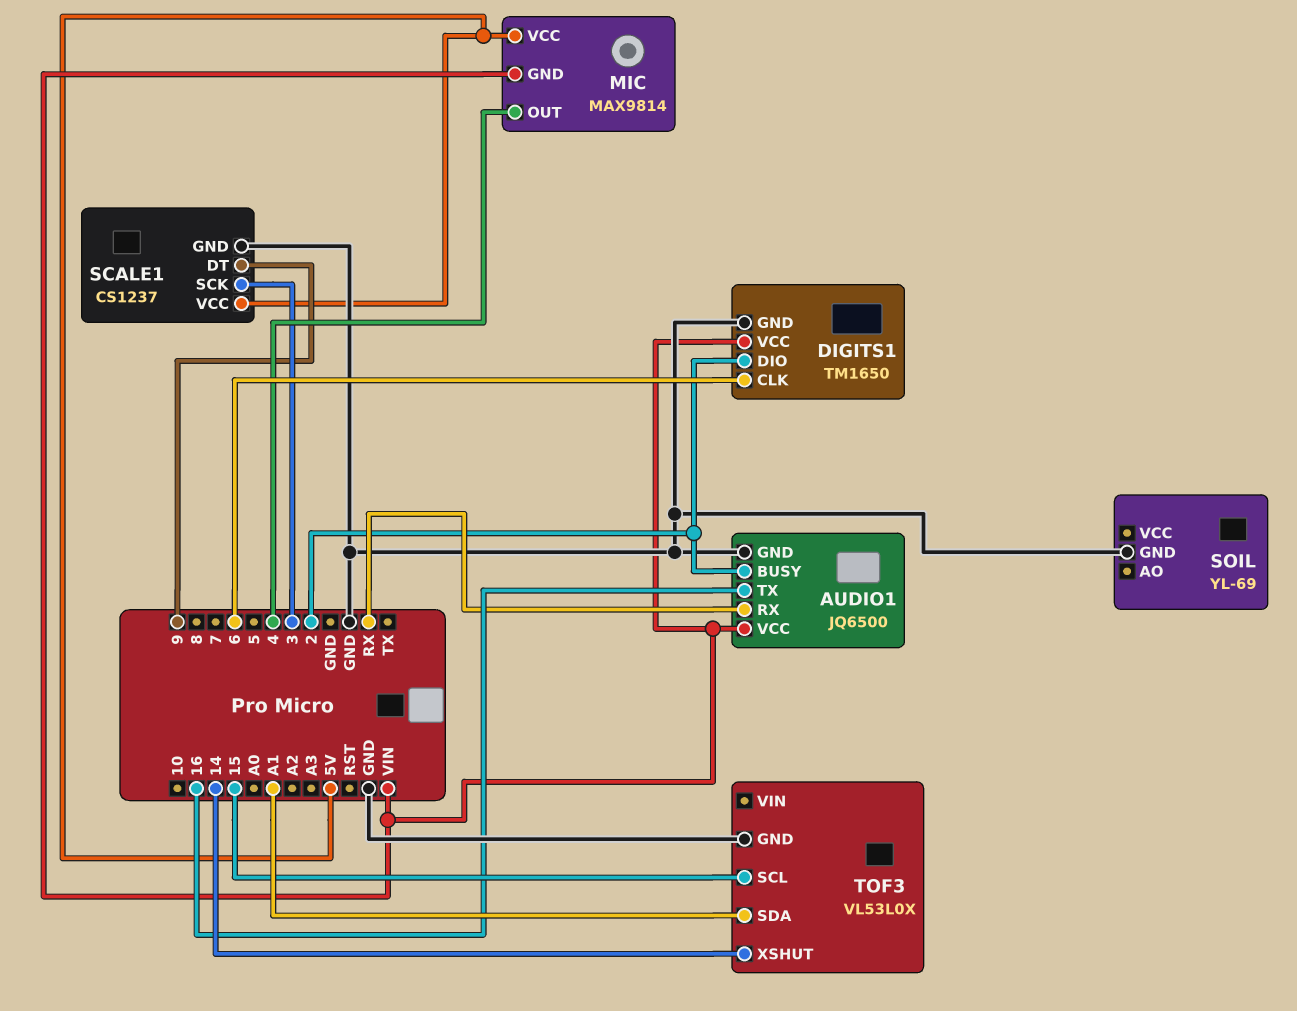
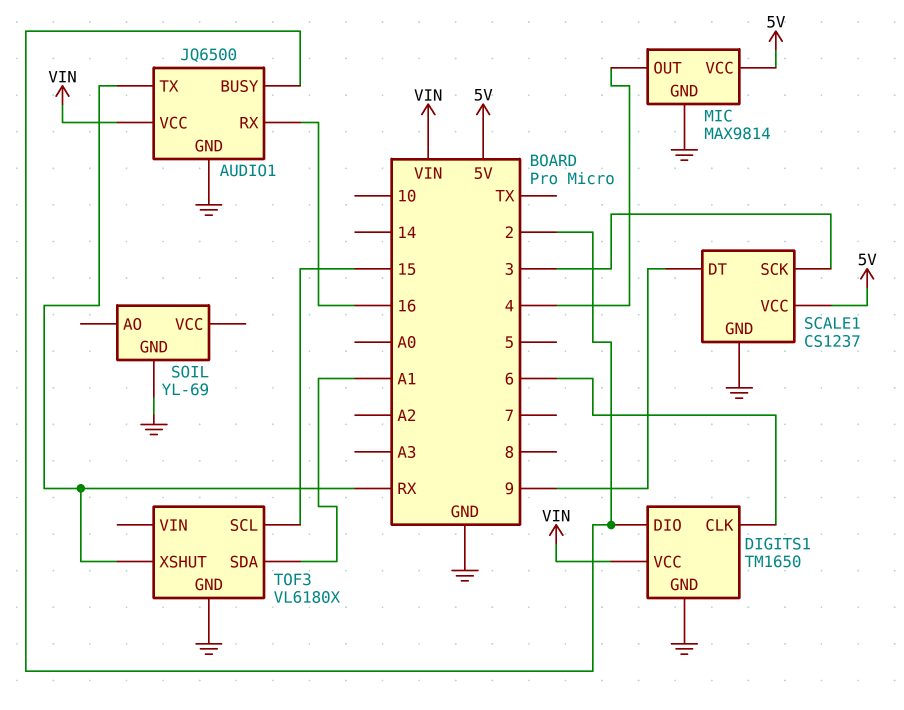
AUDIO1 pin RX: RX -> 16
AUDIO1 pin TX: 16 -> RX
MIC pin GND: VIN -> GND
TOF3: VL53L0X -> VL6180X
TOF3 pin XSHUT: 14 -> RX

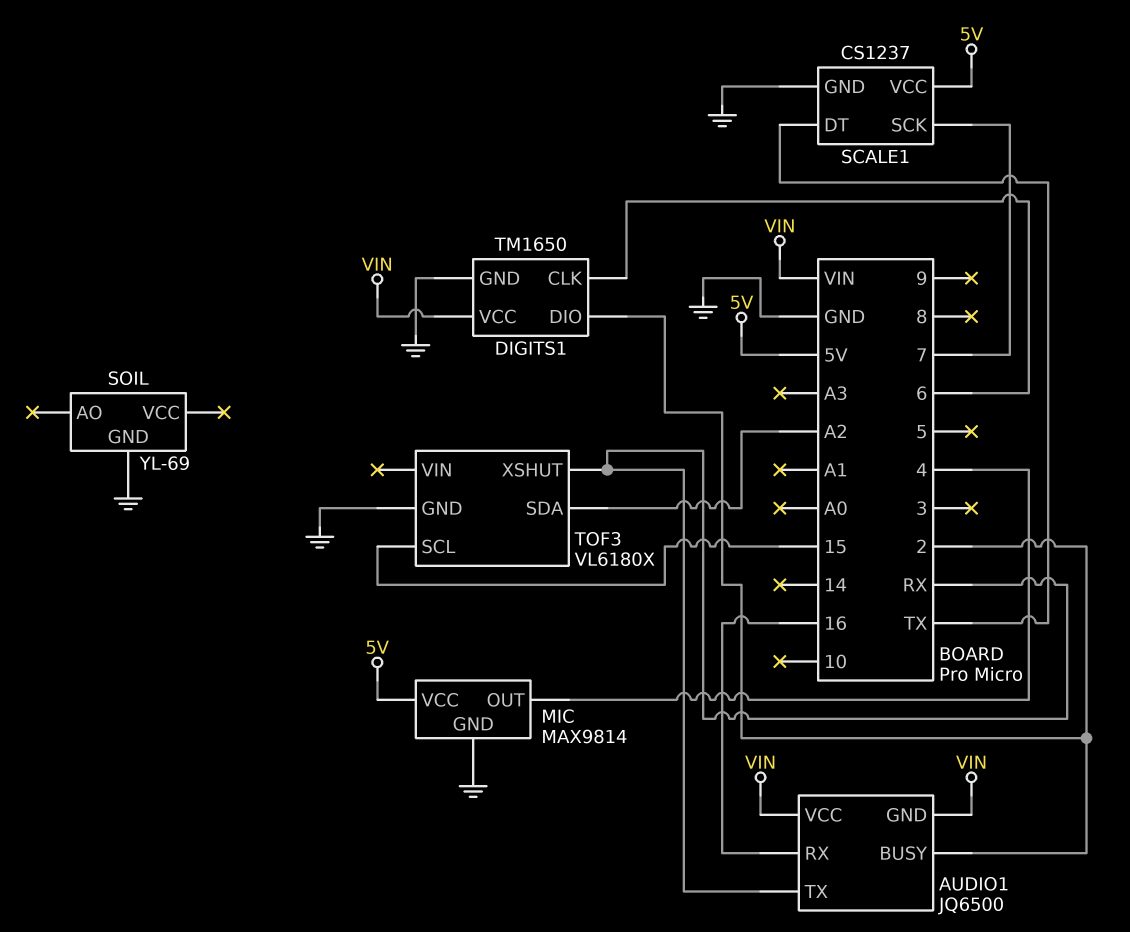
AUDIO1 pin GND: GND -> VIN
SCALE1 pin DT: 9 -> TX
SCALE1 pin SCK: 3 -> 7
TOF3 pin SDA: A1 -> A2

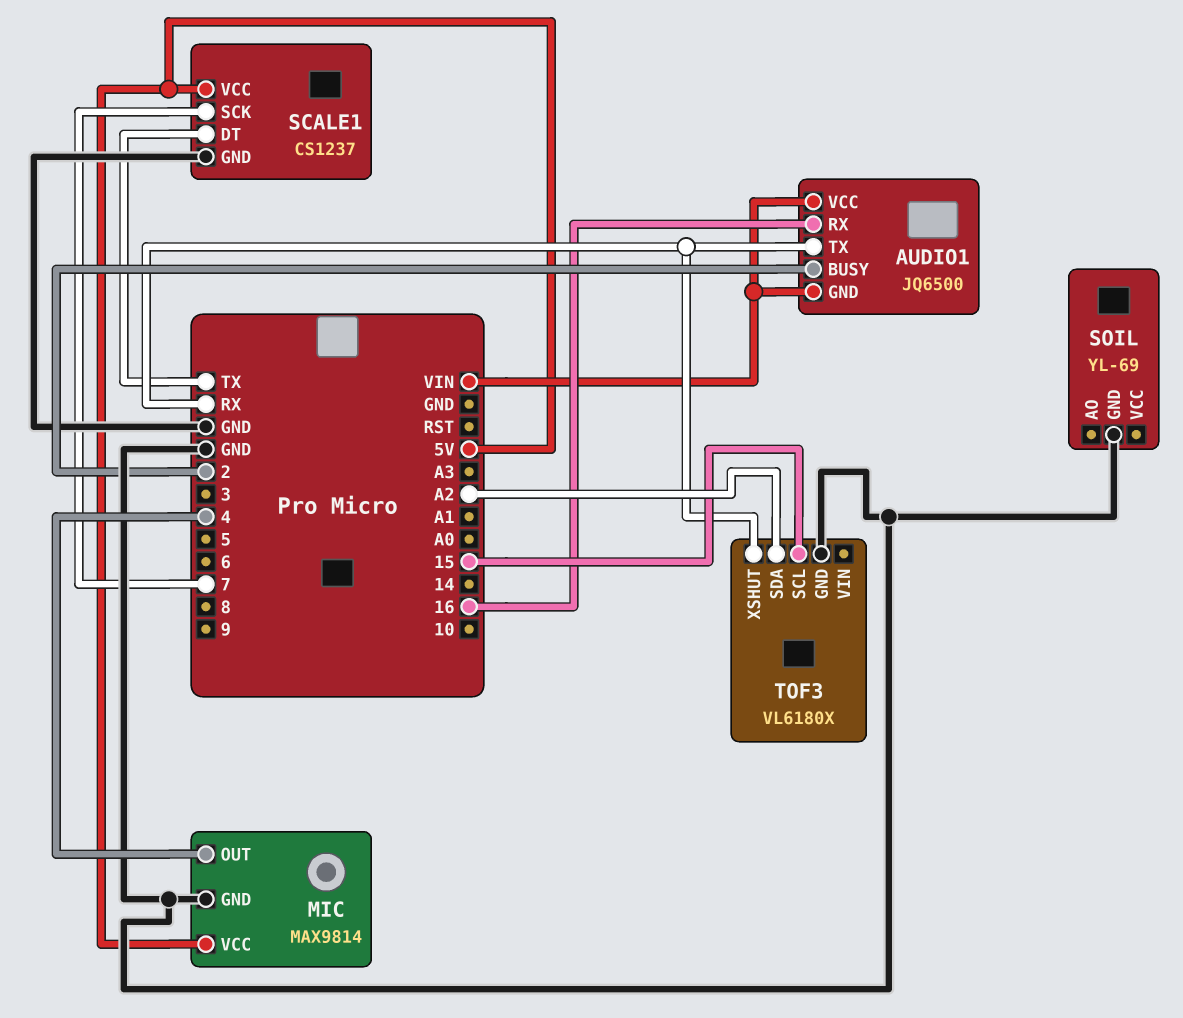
DIGITS1: TM1650 -> none
DIGITS1 pin CLK: 6 -> none
DIGITS1 pin DIO: 2 -> none
DIGITS1 pin GND: GND -> none
DIGITS1 pin VCC: VIN -> none

